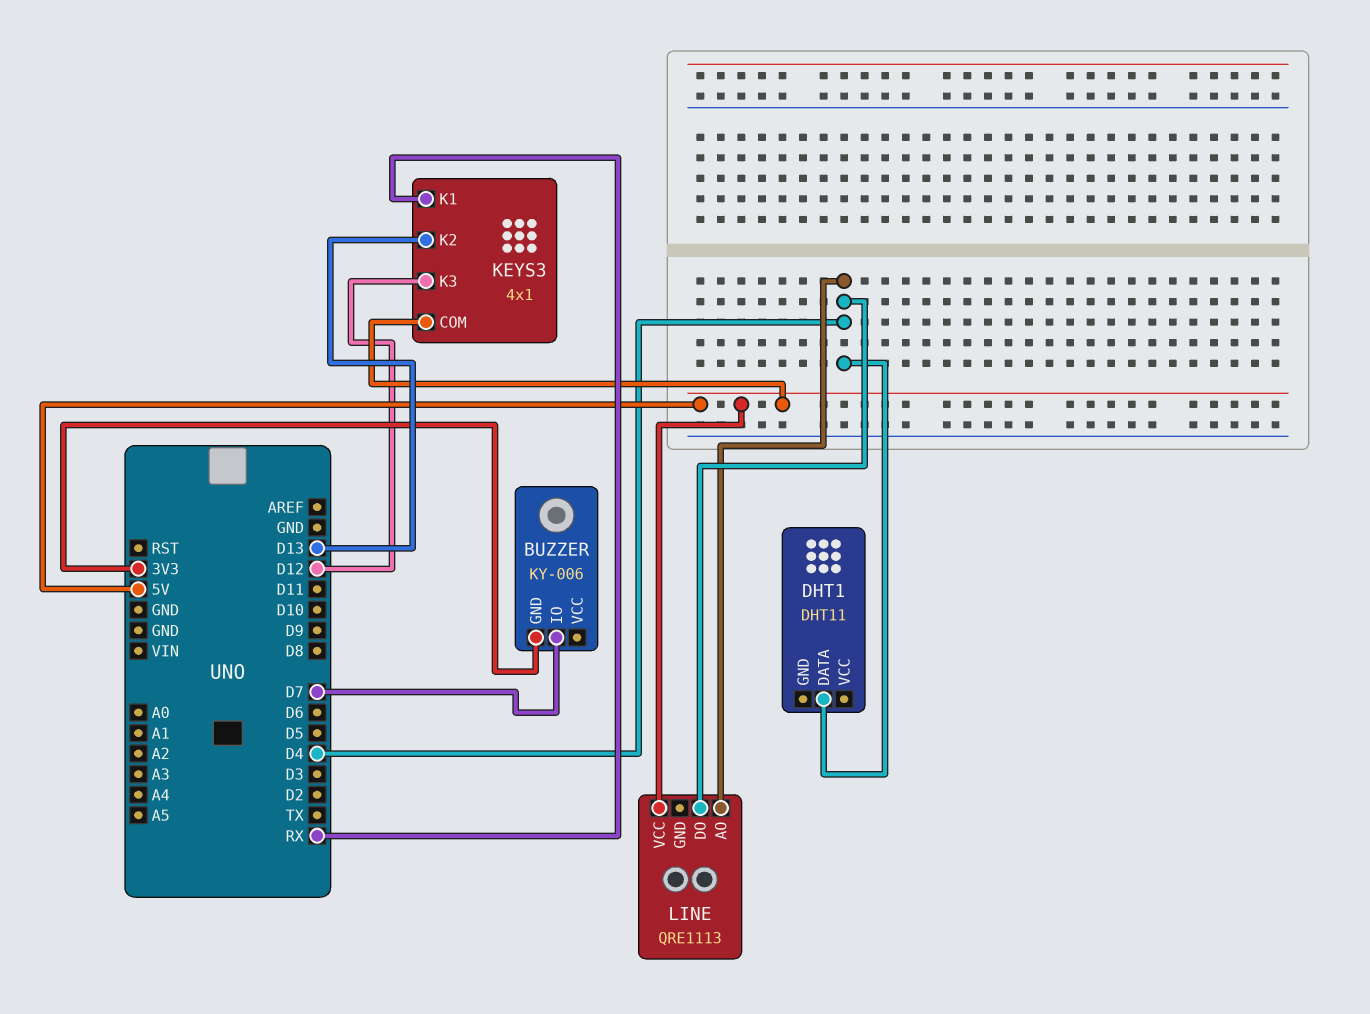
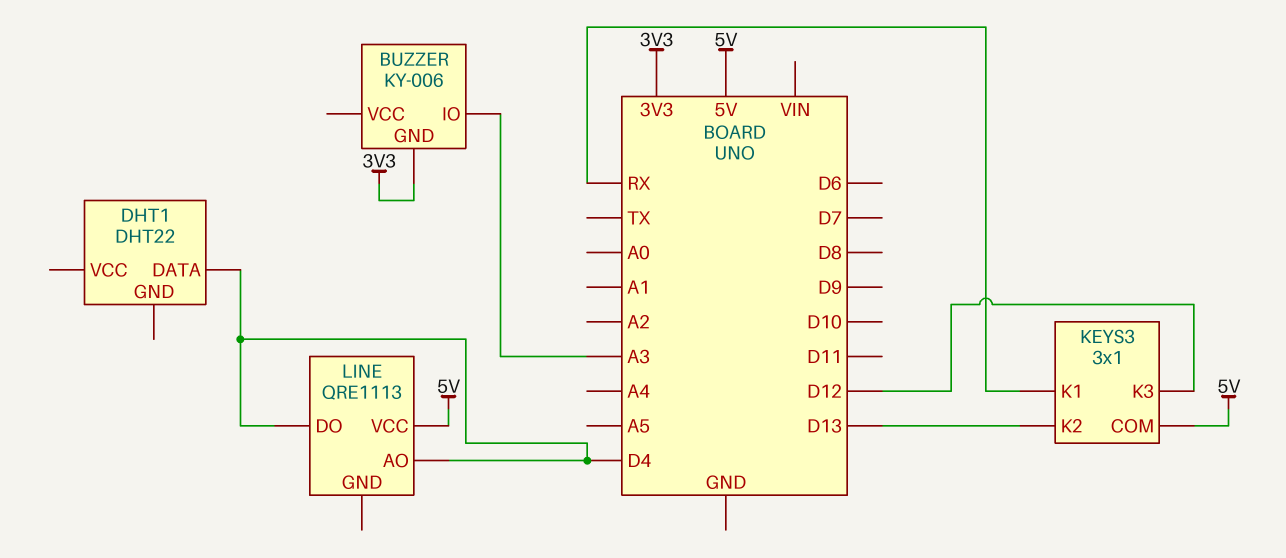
BUZZER pin IO: D7 -> A3
DHT1: DHT11 -> DHT22
KEYS3: 4x1 -> 3x1

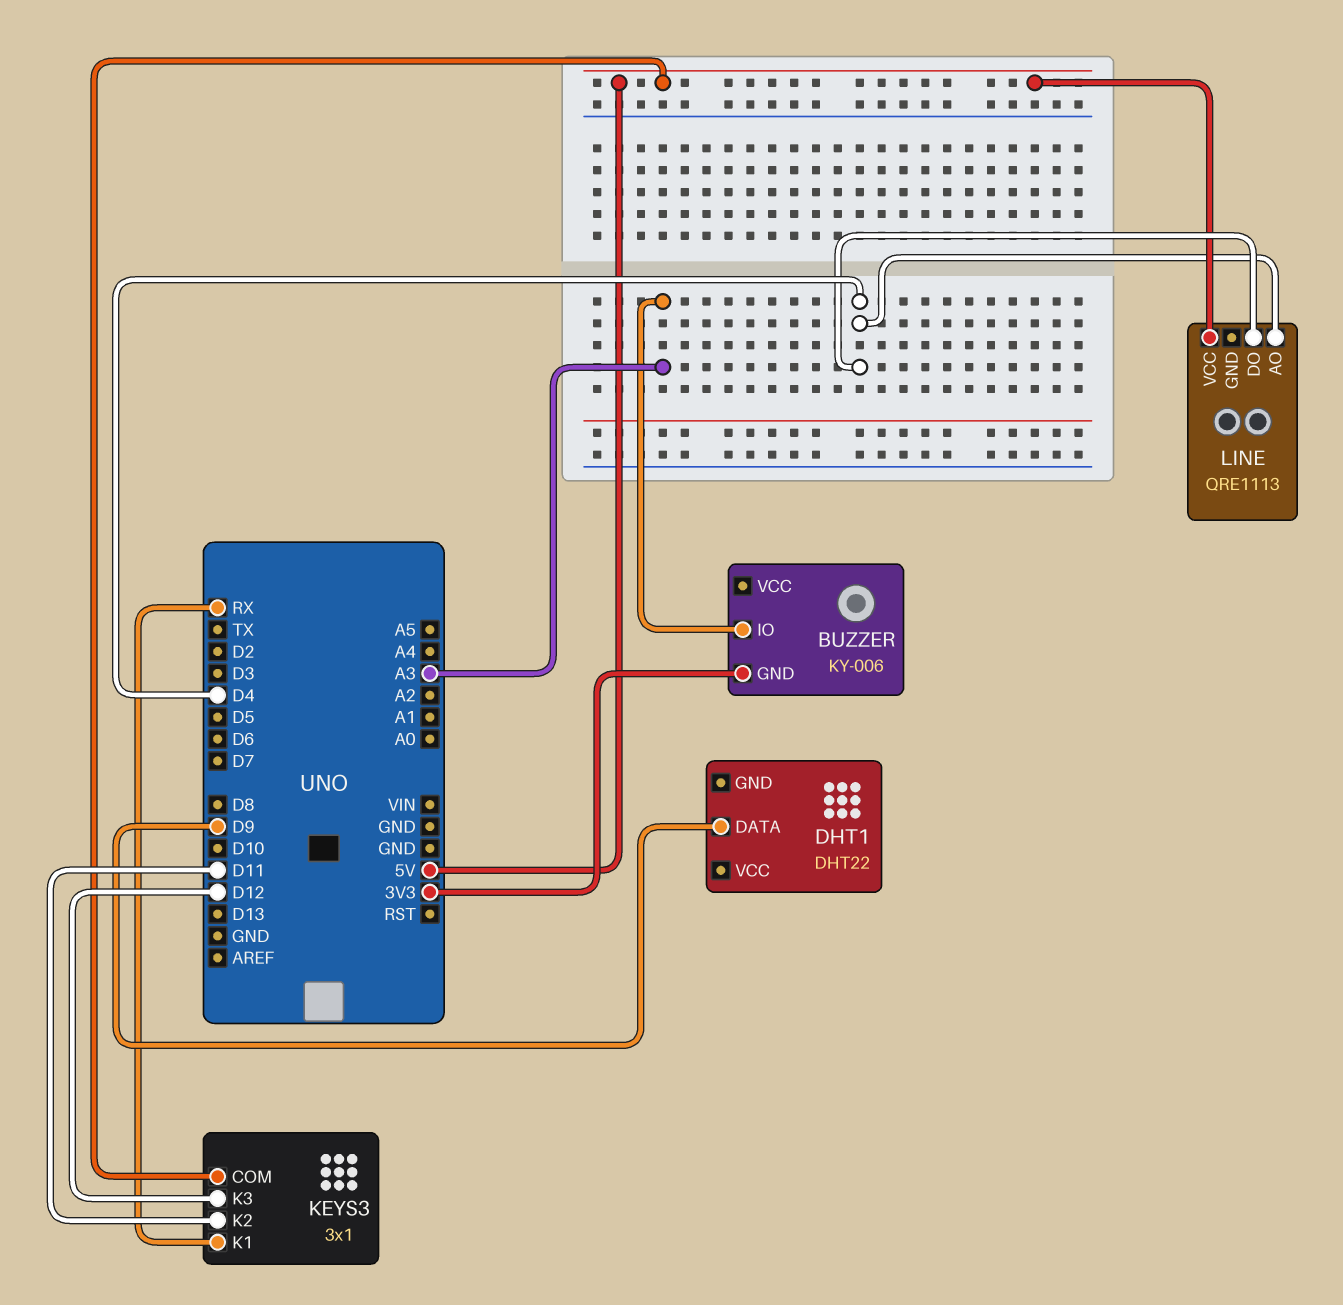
DHT1 pin DATA: D4 -> D9
KEYS3 pin K2: D13 -> D11

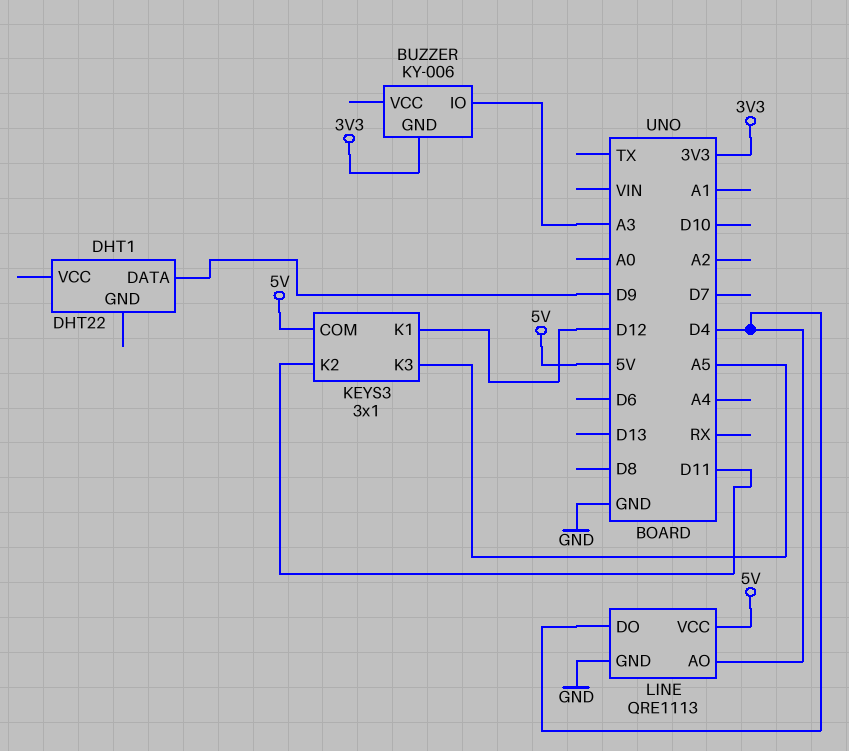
KEYS3 pin K1: RX -> D12
KEYS3 pin K3: D12 -> A5
LINE pin GND: none -> GND

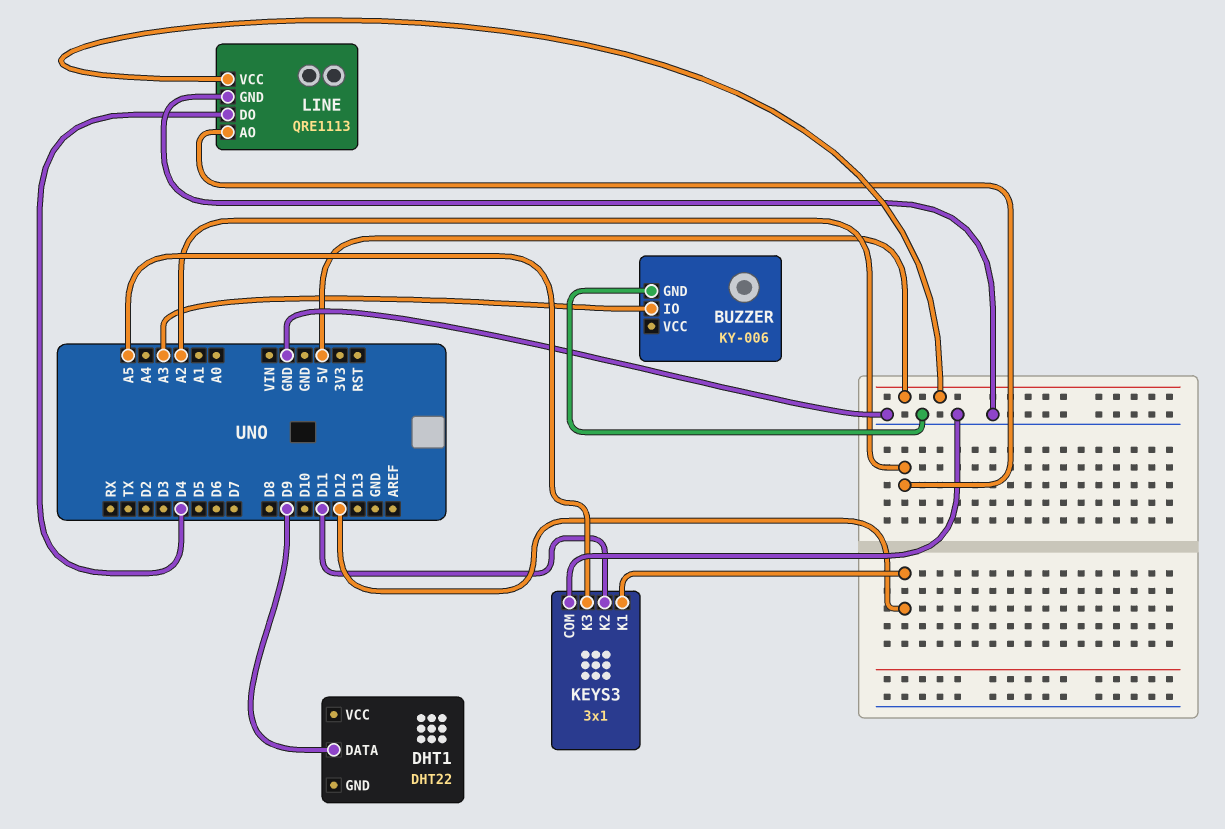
BUZZER pin GND: 3V3 -> GND
KEYS3 pin COM: 5V -> GND
LINE pin AO: D4 -> A2

